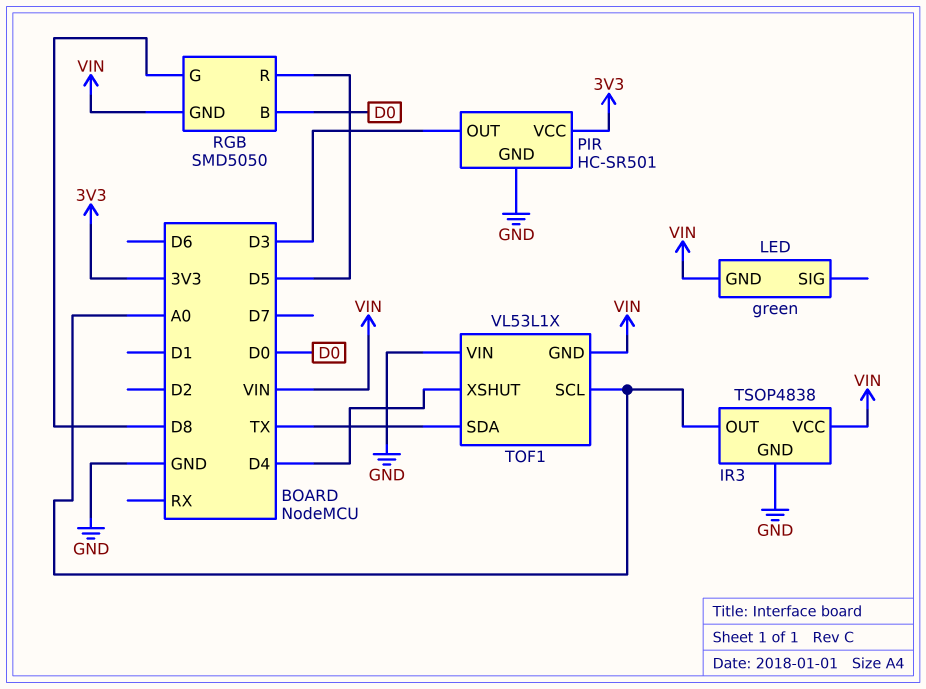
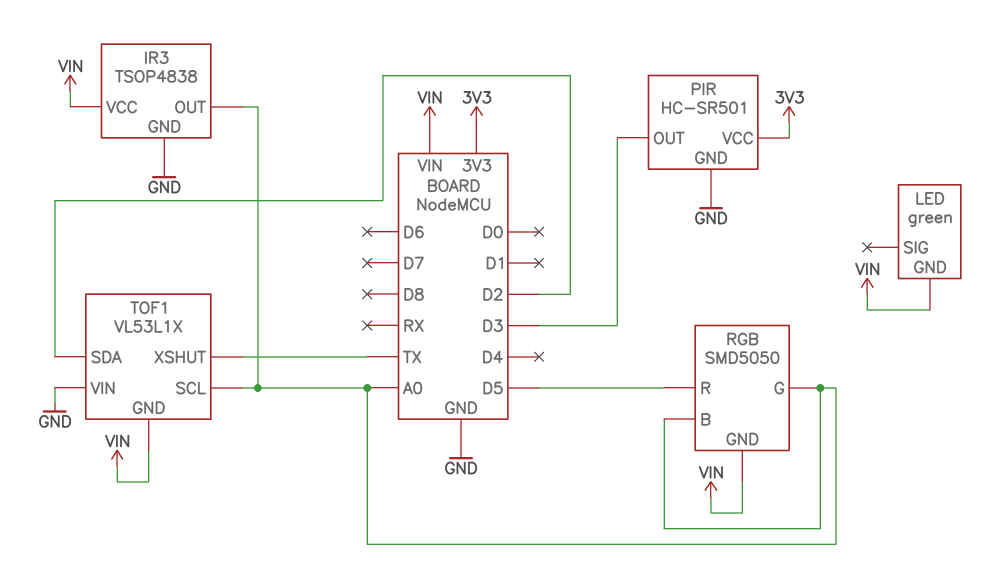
RGB pin B: D0 -> A0
RGB pin G: D8 -> A0
TOF1 pin SDA: TX -> D2
TOF1 pin XSHUT: D4 -> TX

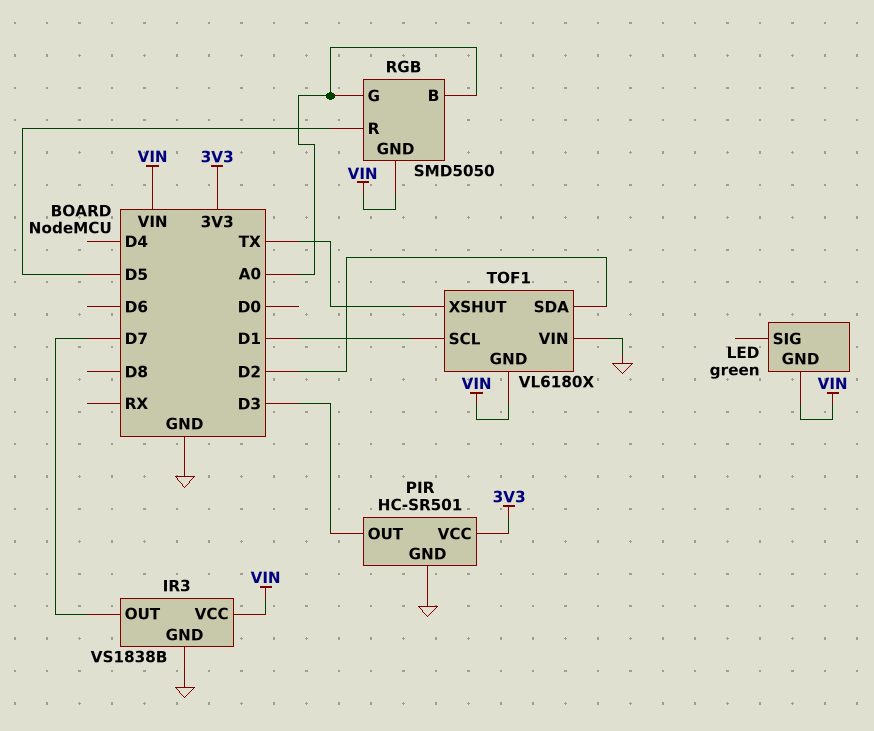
IR3: TSOP4838 -> VS1838B
IR3 pin OUT: A0 -> D7
TOF1: VL53L1X -> VL6180X
TOF1 pin SCL: A0 -> D1

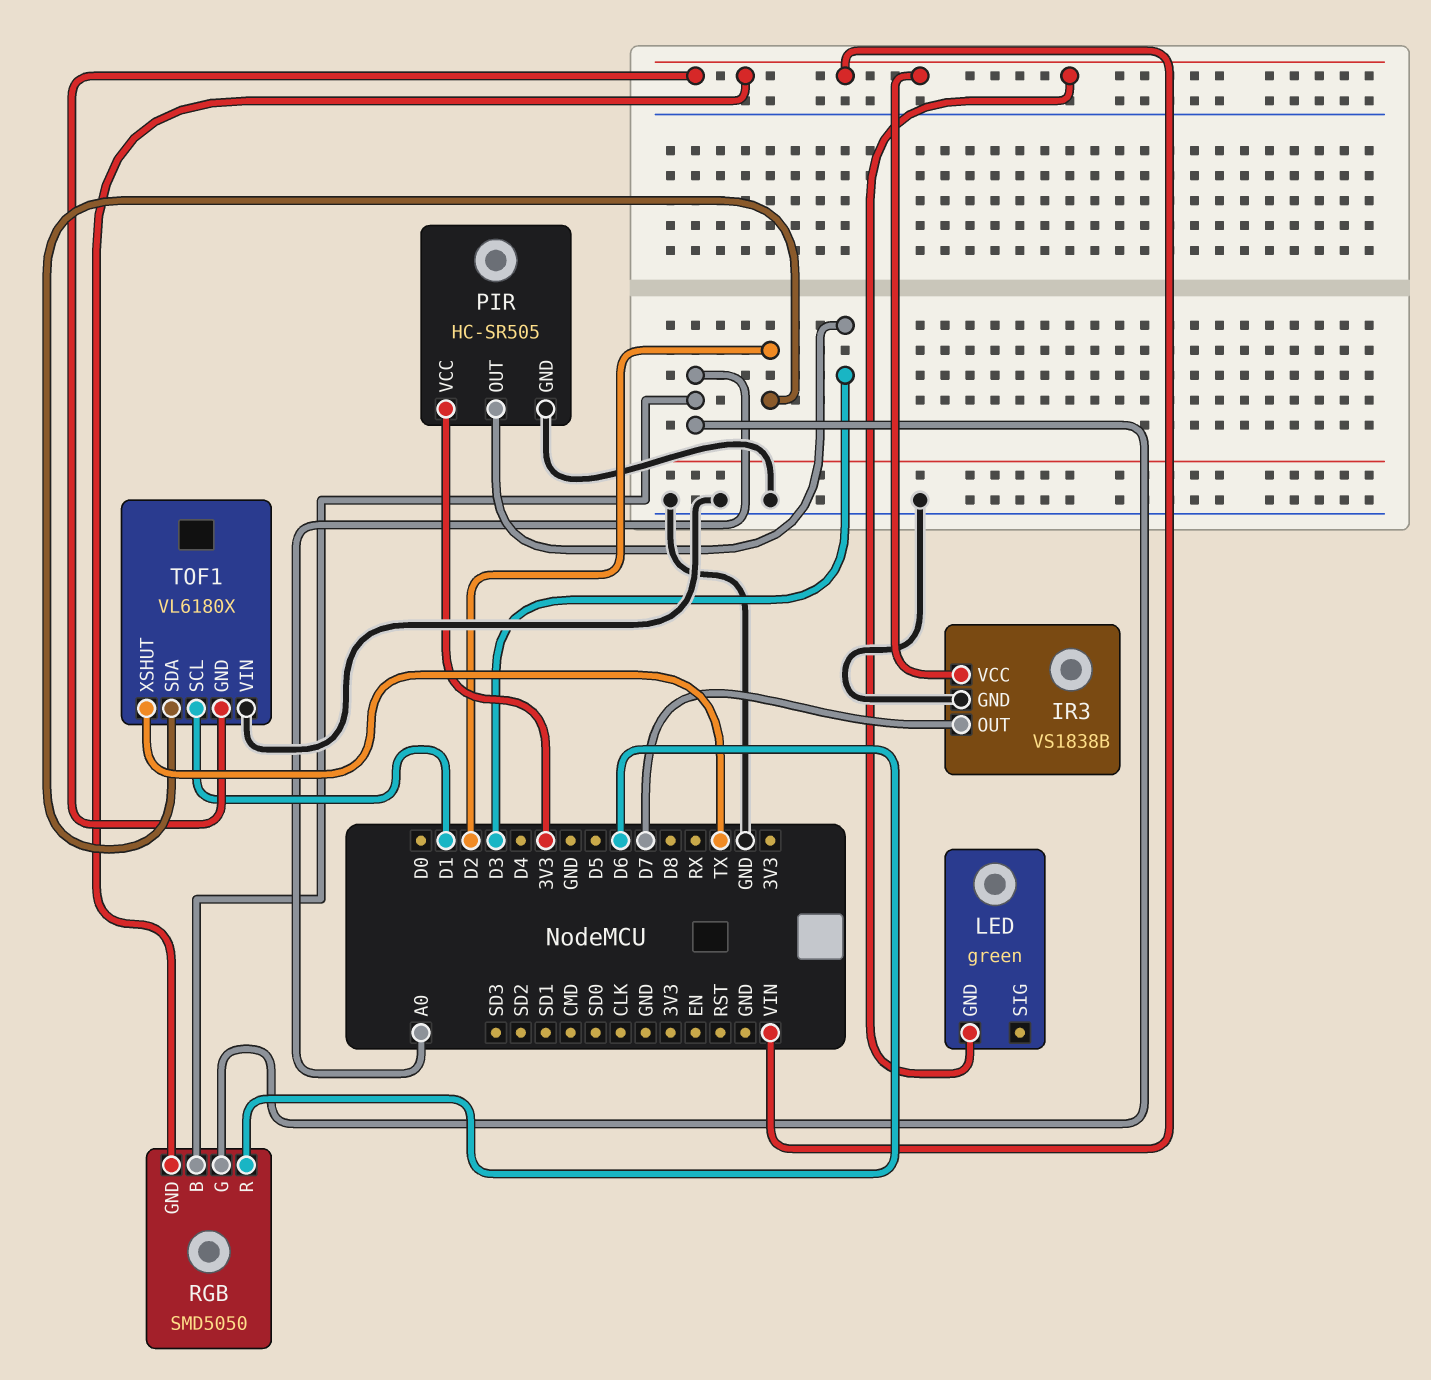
PIR: HC-SR501 -> HC-SR505
RGB pin R: D5 -> D6

